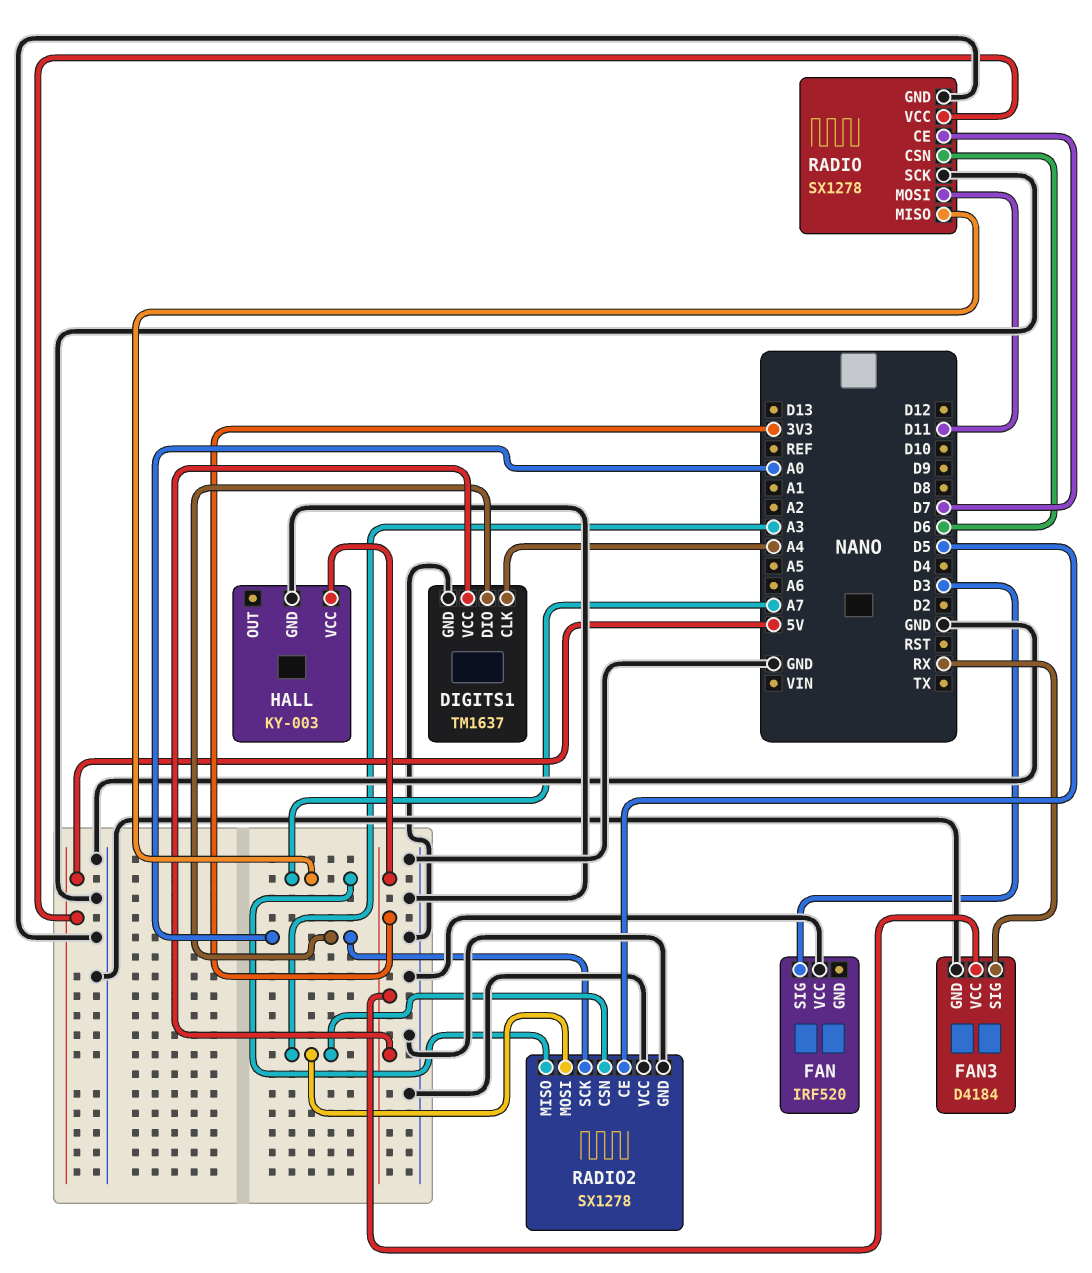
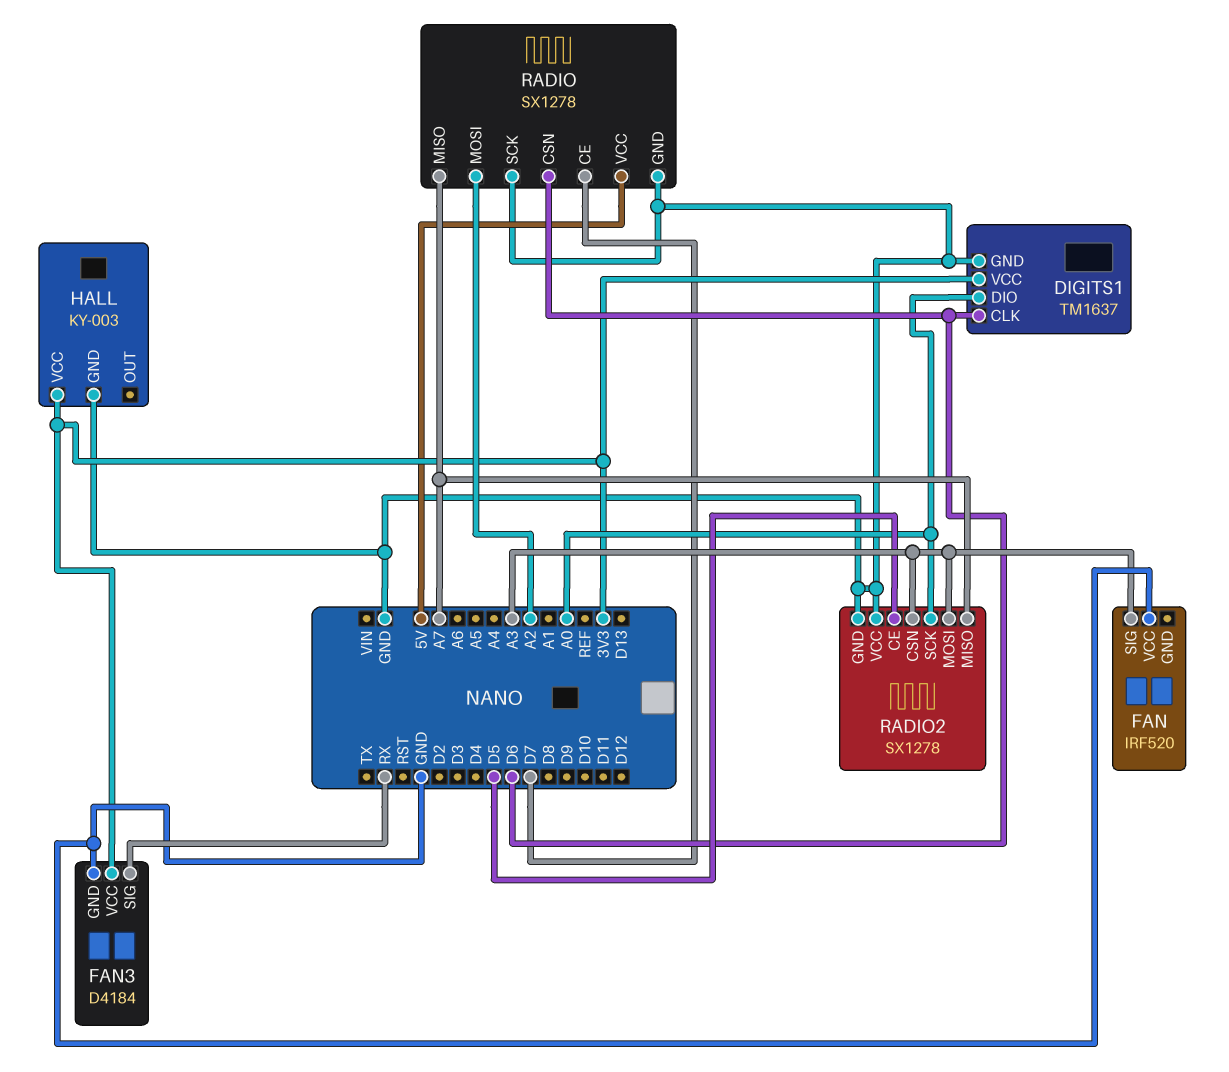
DIGITS1 pin CLK: A4 -> D6
FAN pin SIG: D3 -> A3
RADIO pin MOSI: D11 -> A2

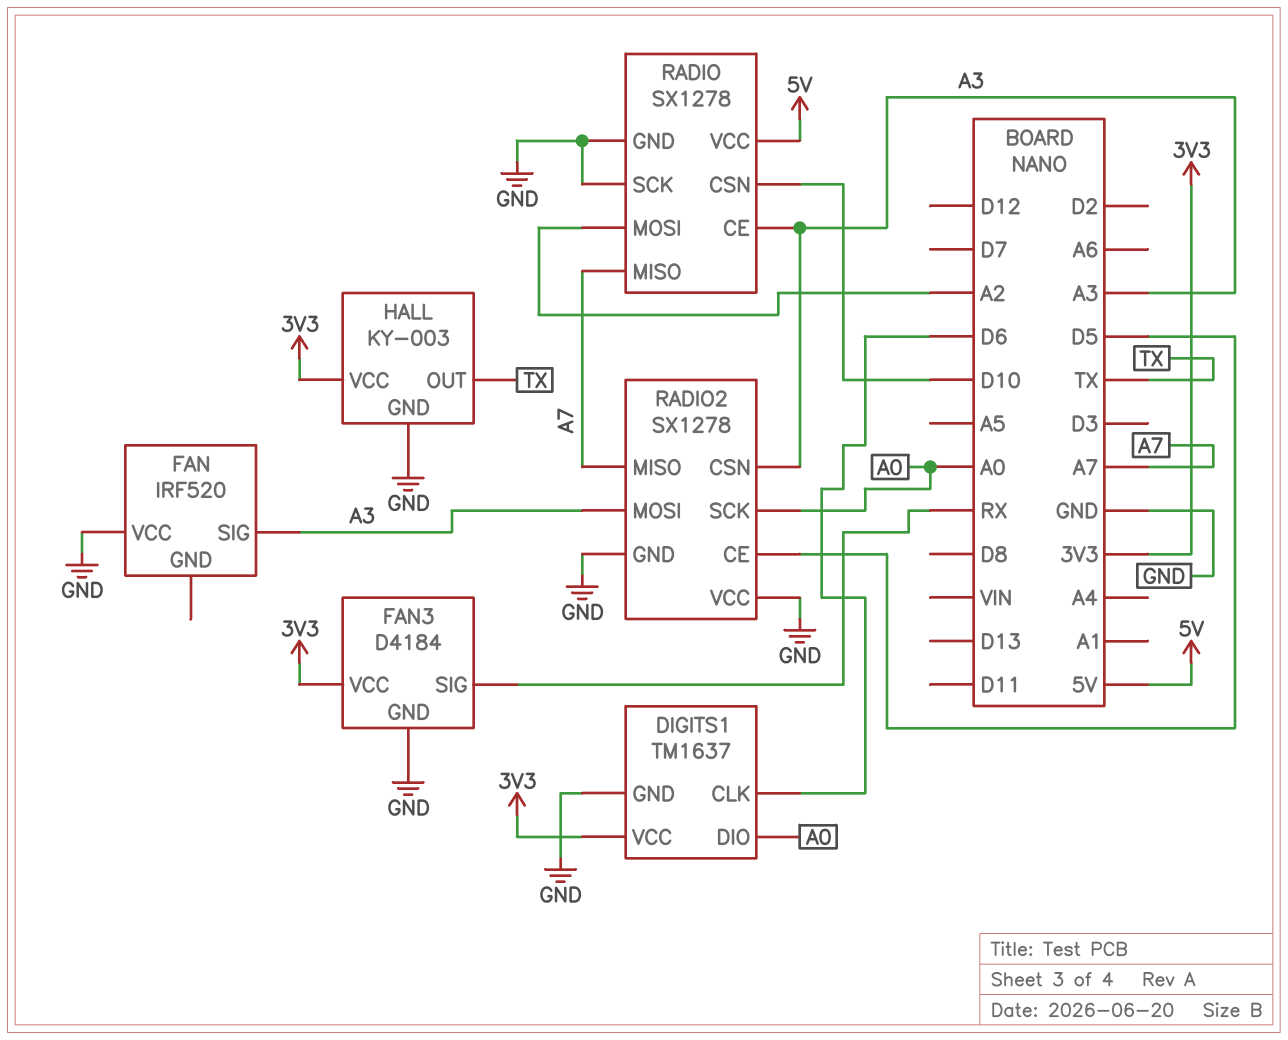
HALL pin OUT: none -> TX
RADIO pin CE: D7 -> A3
RADIO pin CSN: D6 -> D10

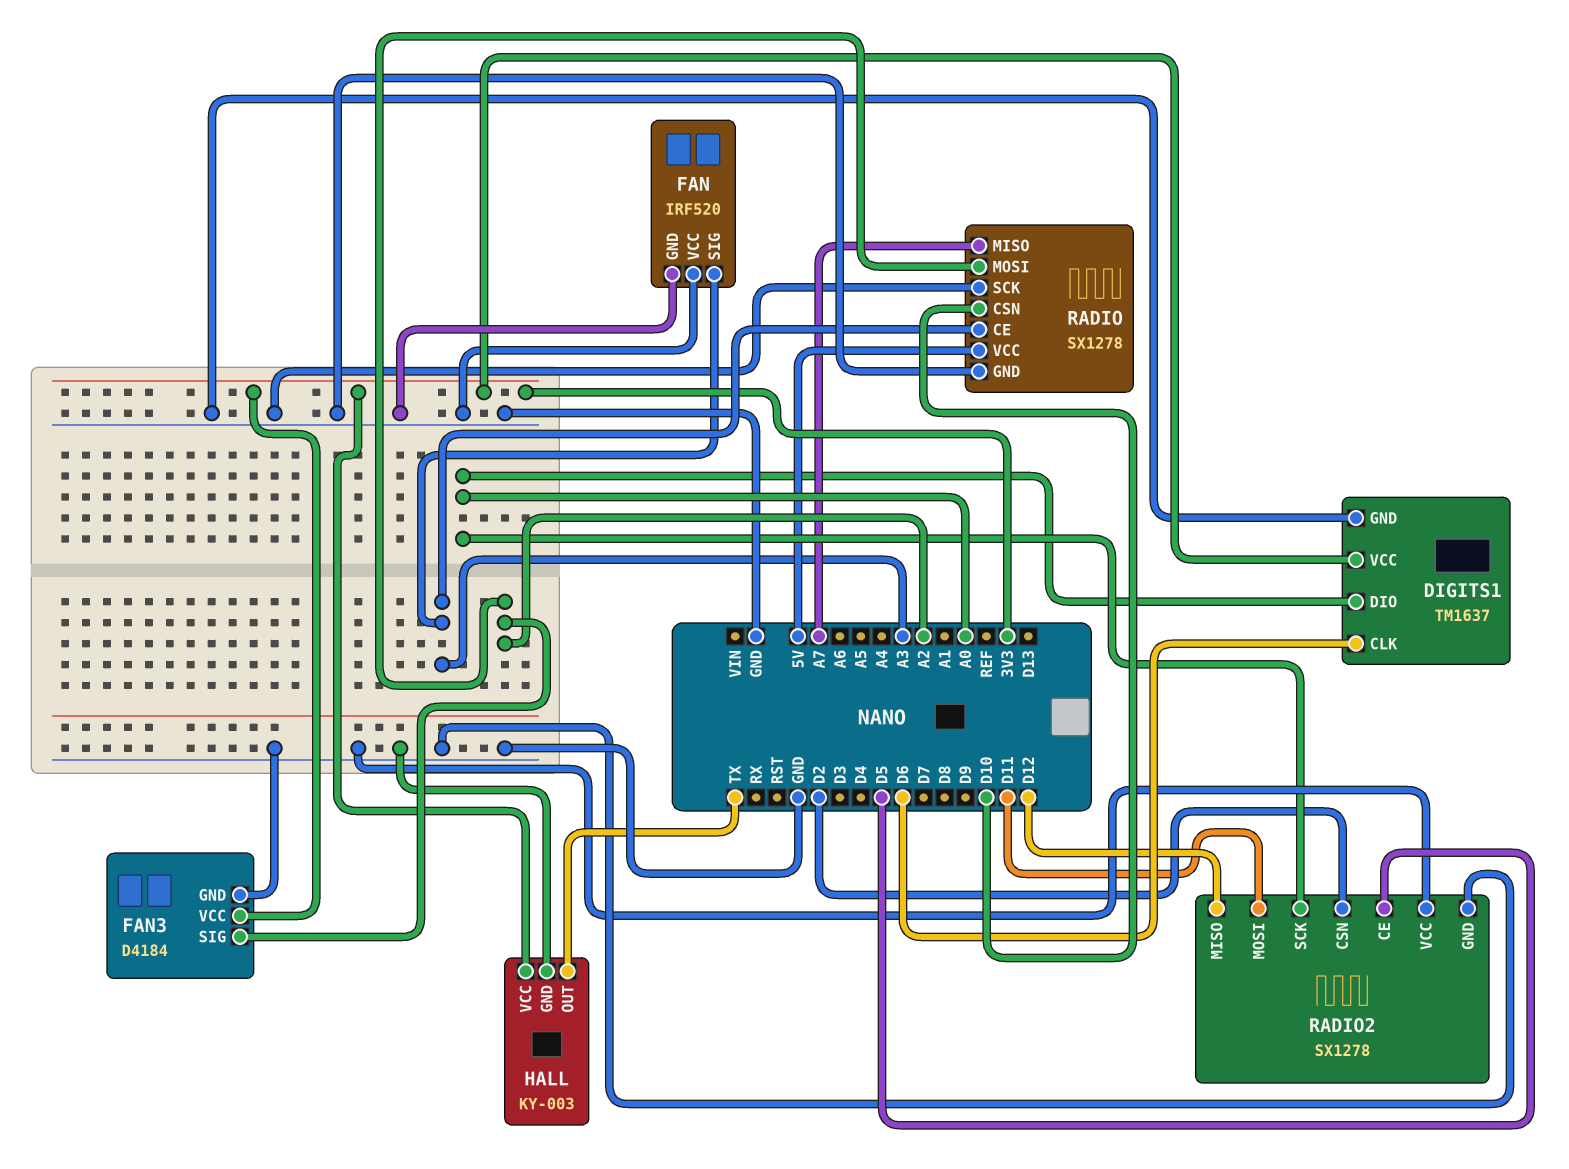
FAN pin GND: none -> GND
FAN3 pin SIG: RX -> A2
RADIO2 pin CSN: A3 -> D2
RADIO2 pin MISO: A7 -> D12
RADIO2 pin MOSI: A3 -> D11

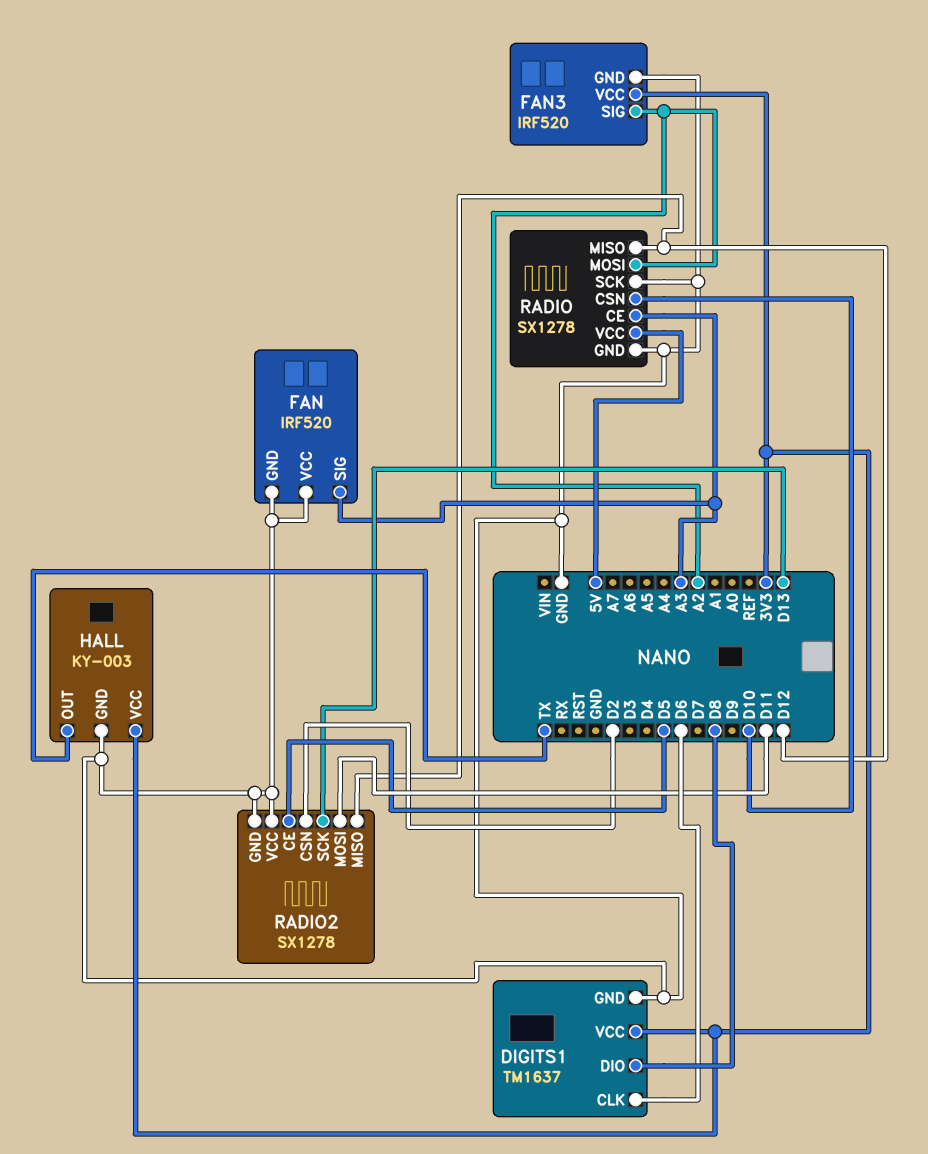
DIGITS1 pin DIO: A0 -> D8
FAN3: D4184 -> IRF520
RADIO pin MISO: A7 -> D12
RADIO2 pin SCK: A0 -> D13

